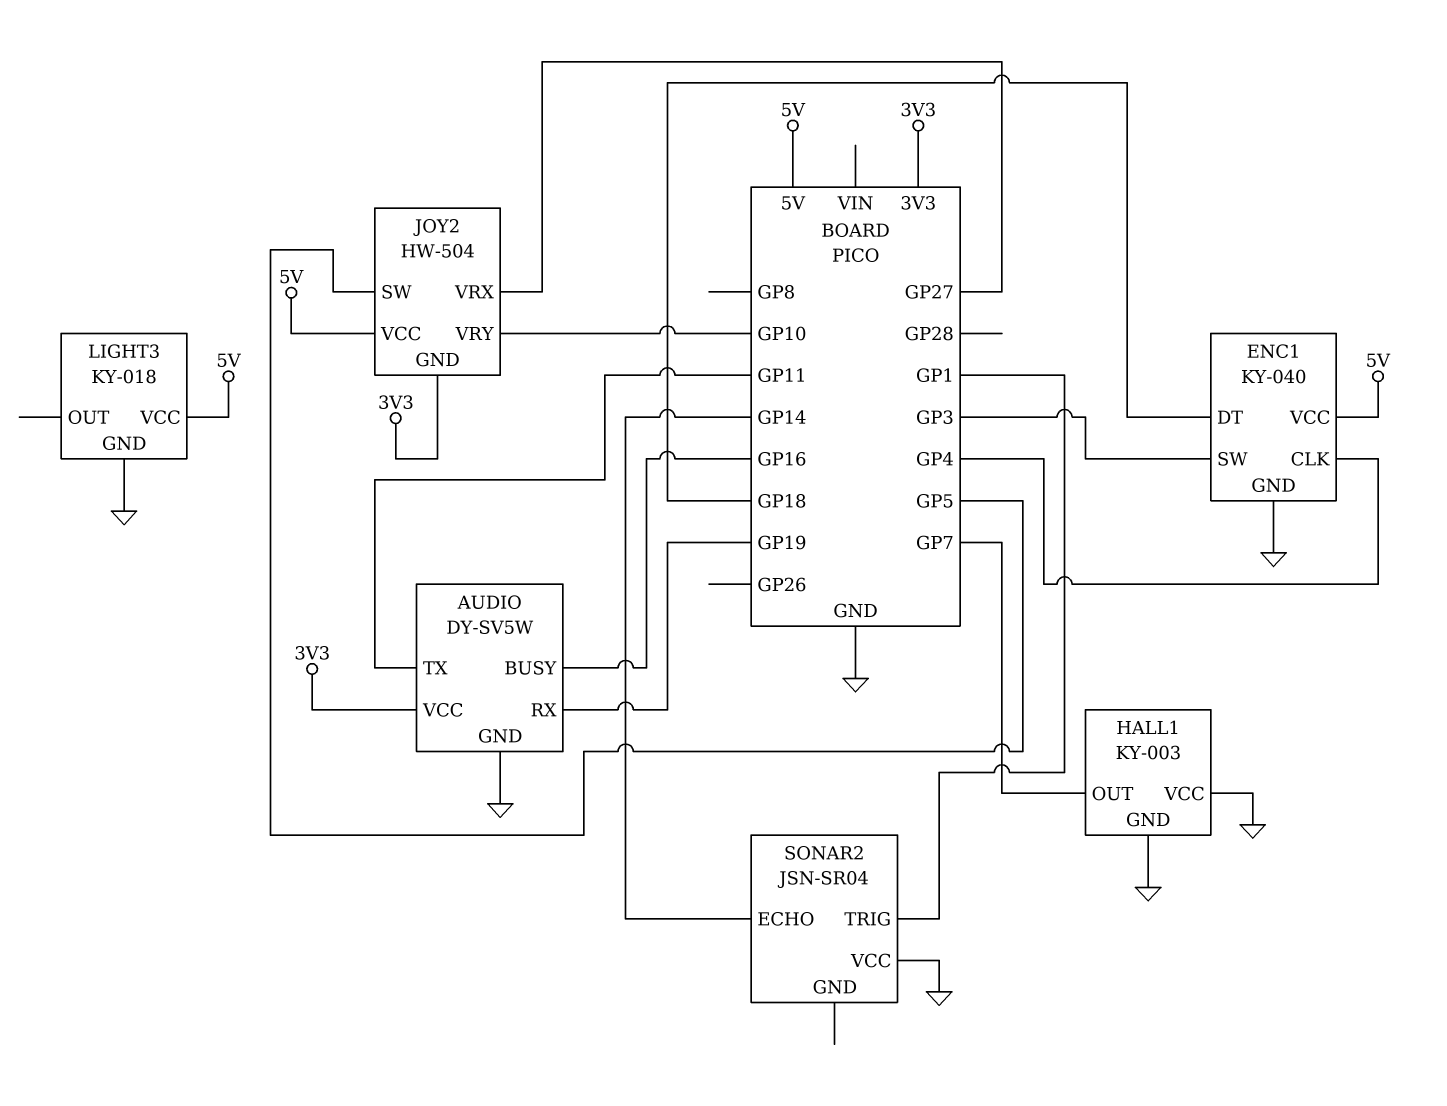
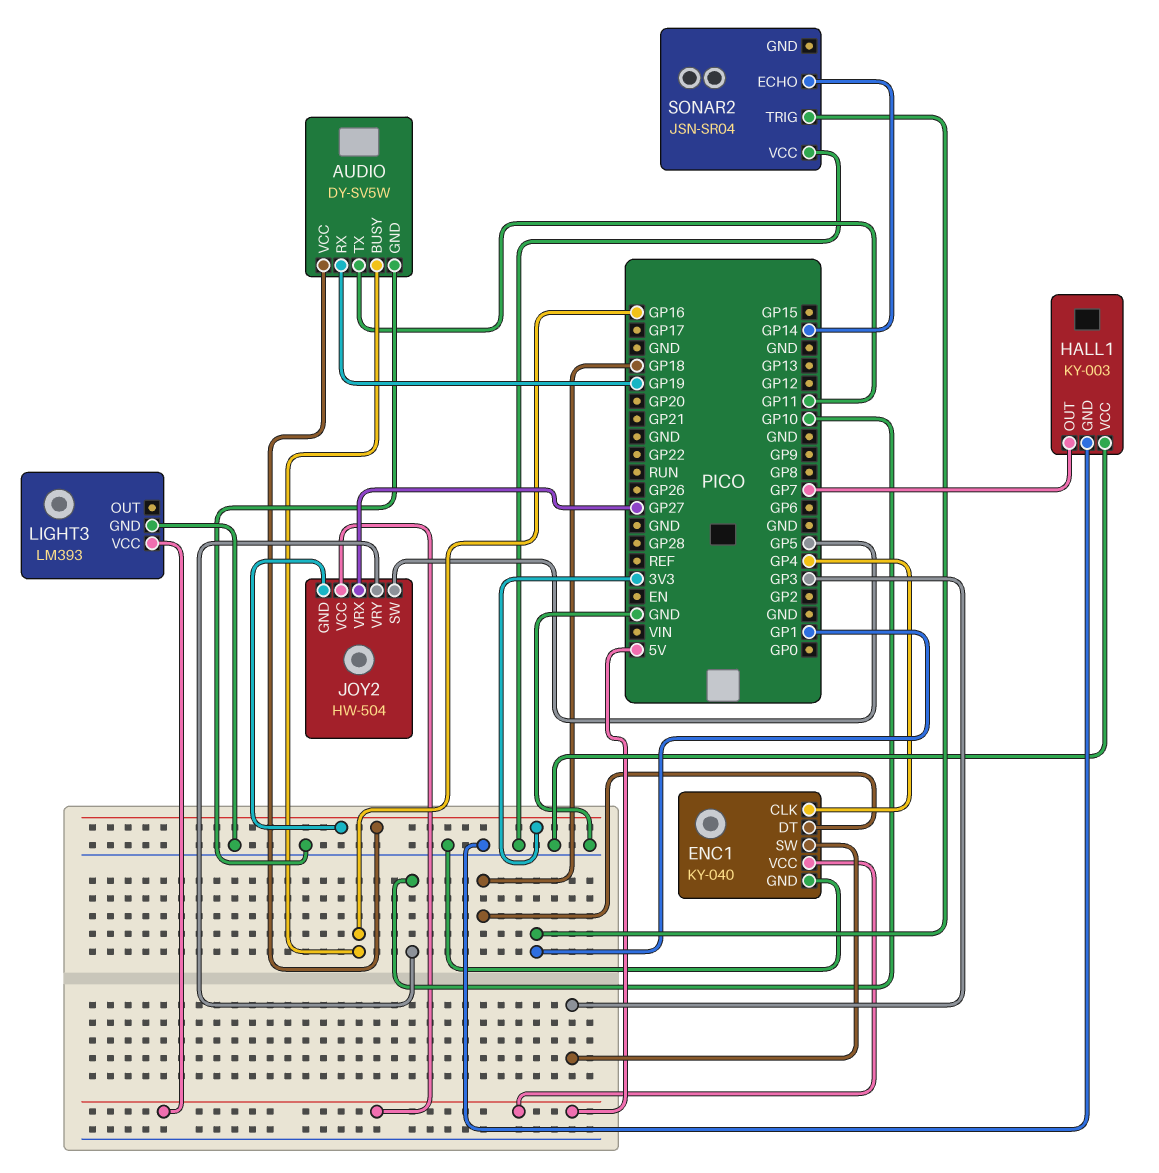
LIGHT3: KY-018 -> LM393

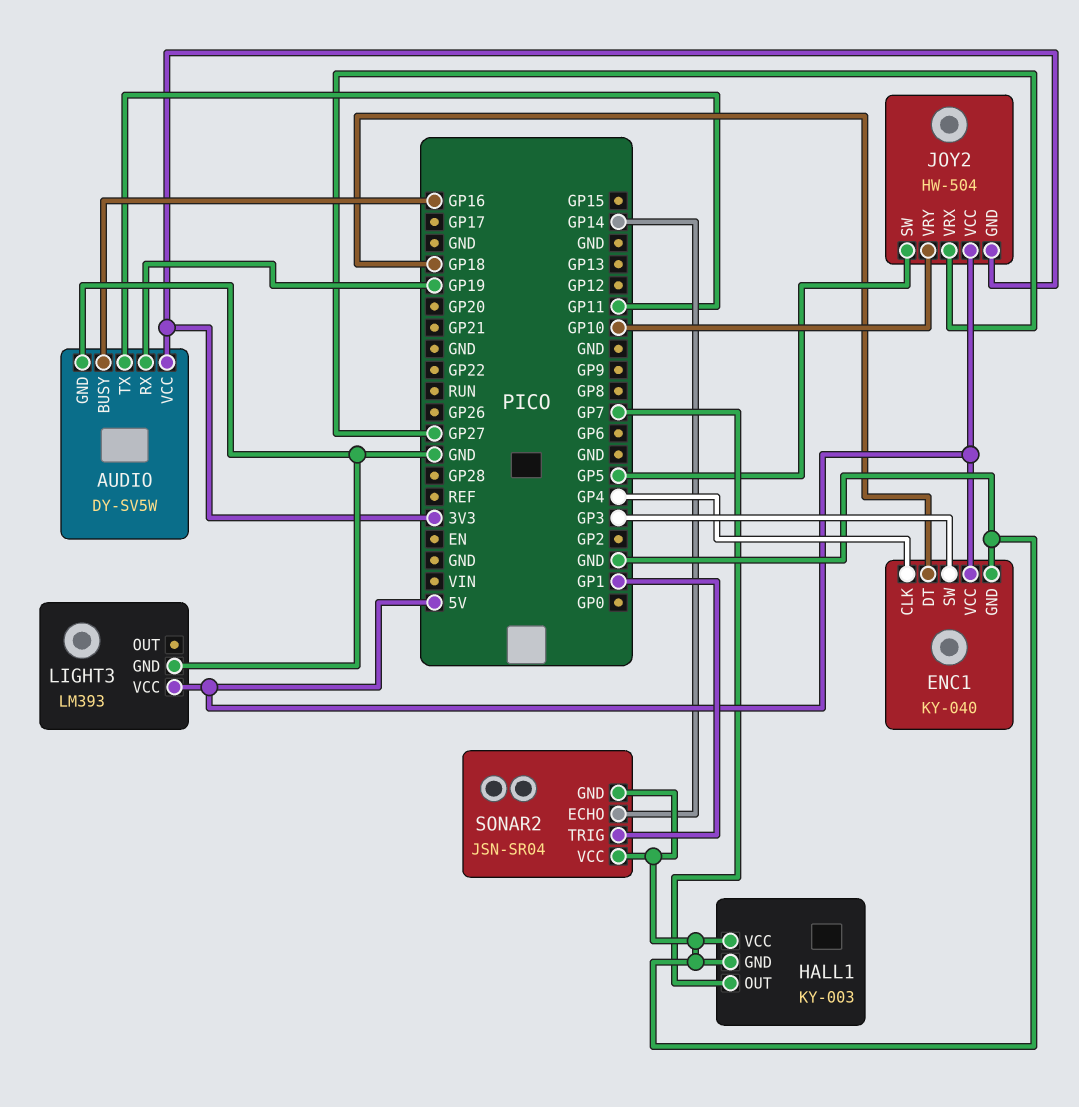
SONAR2 pin GND: none -> GND

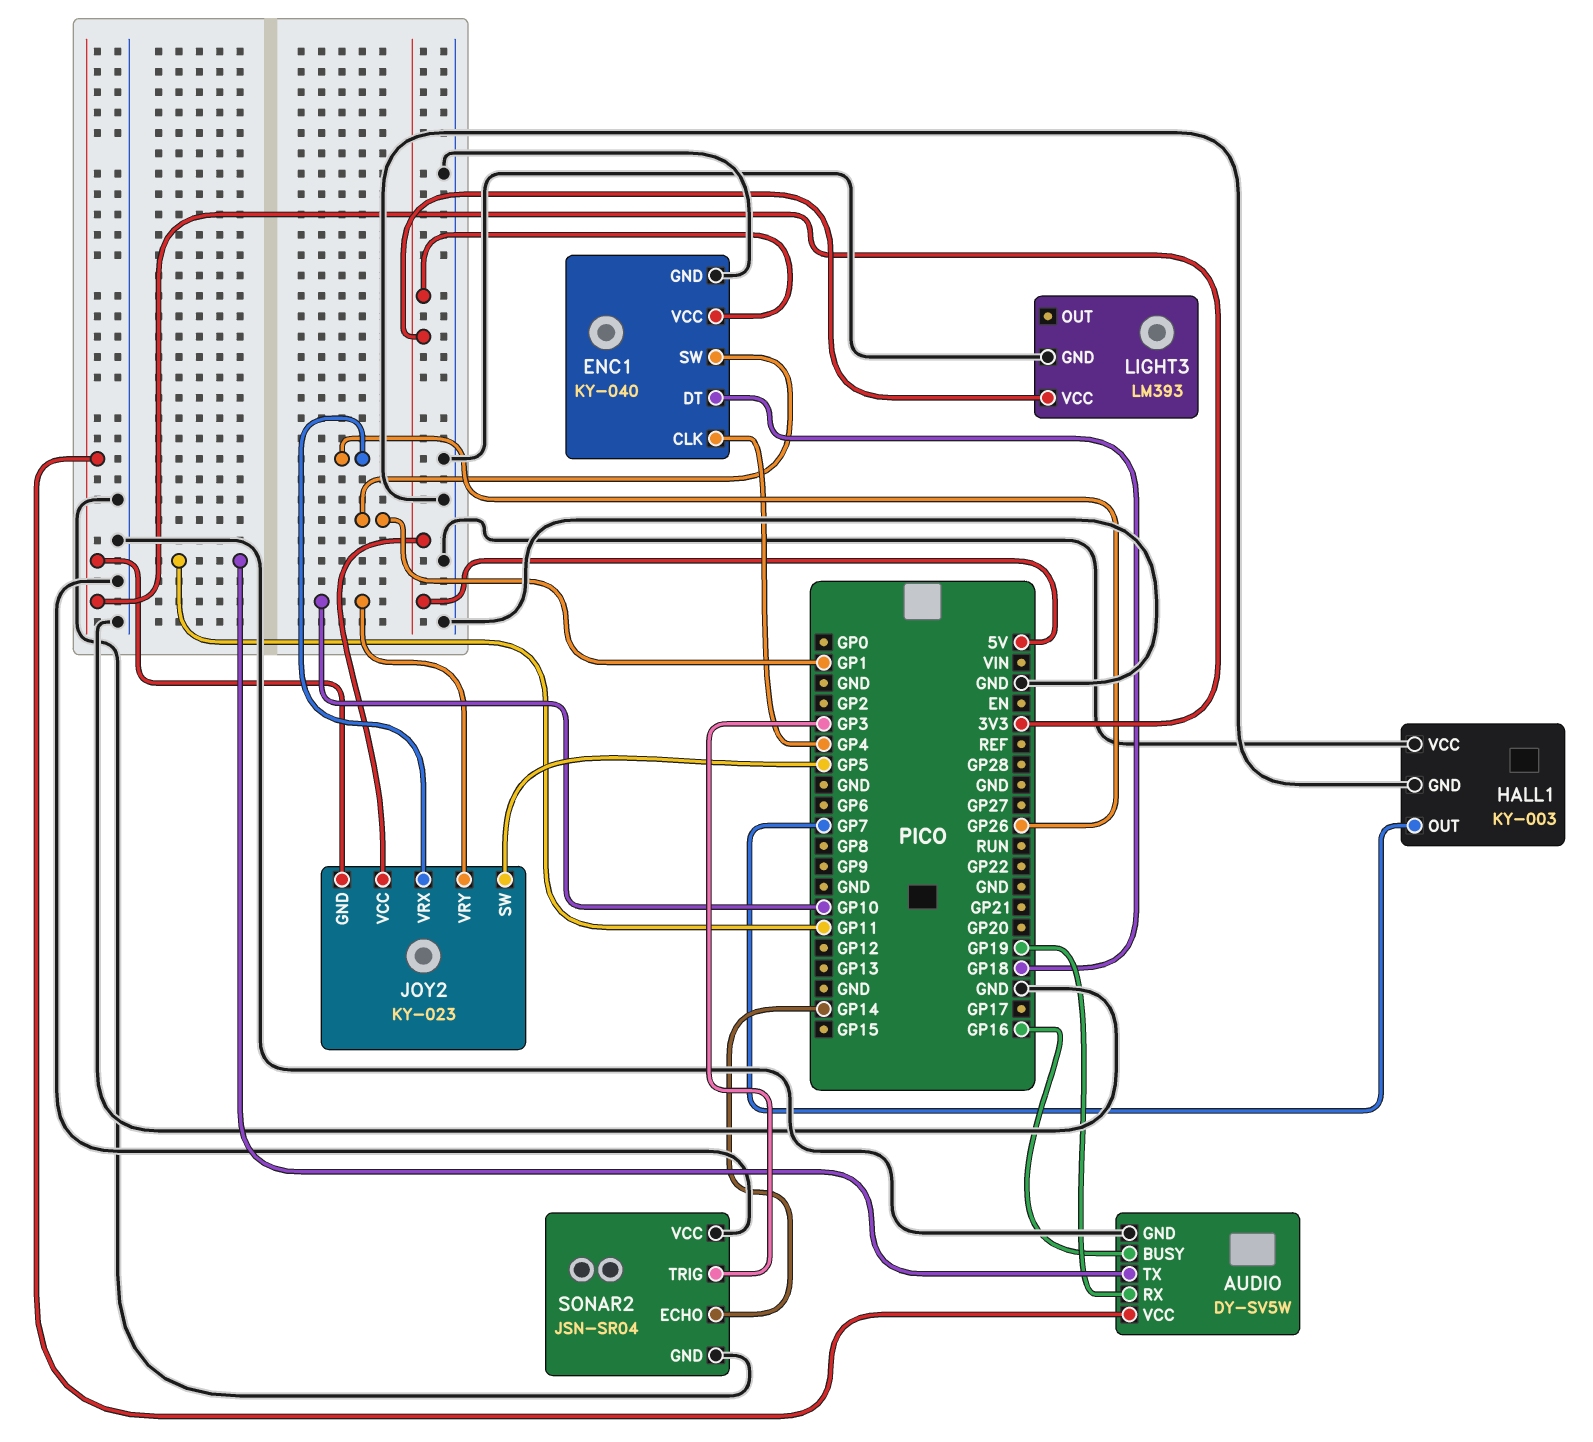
ENC1 pin SW: GP3 -> GP1
JOY2: HW-504 -> KY-023
JOY2 pin VRX: GP27 -> GP26
SONAR2 pin TRIG: GP1 -> GP3

